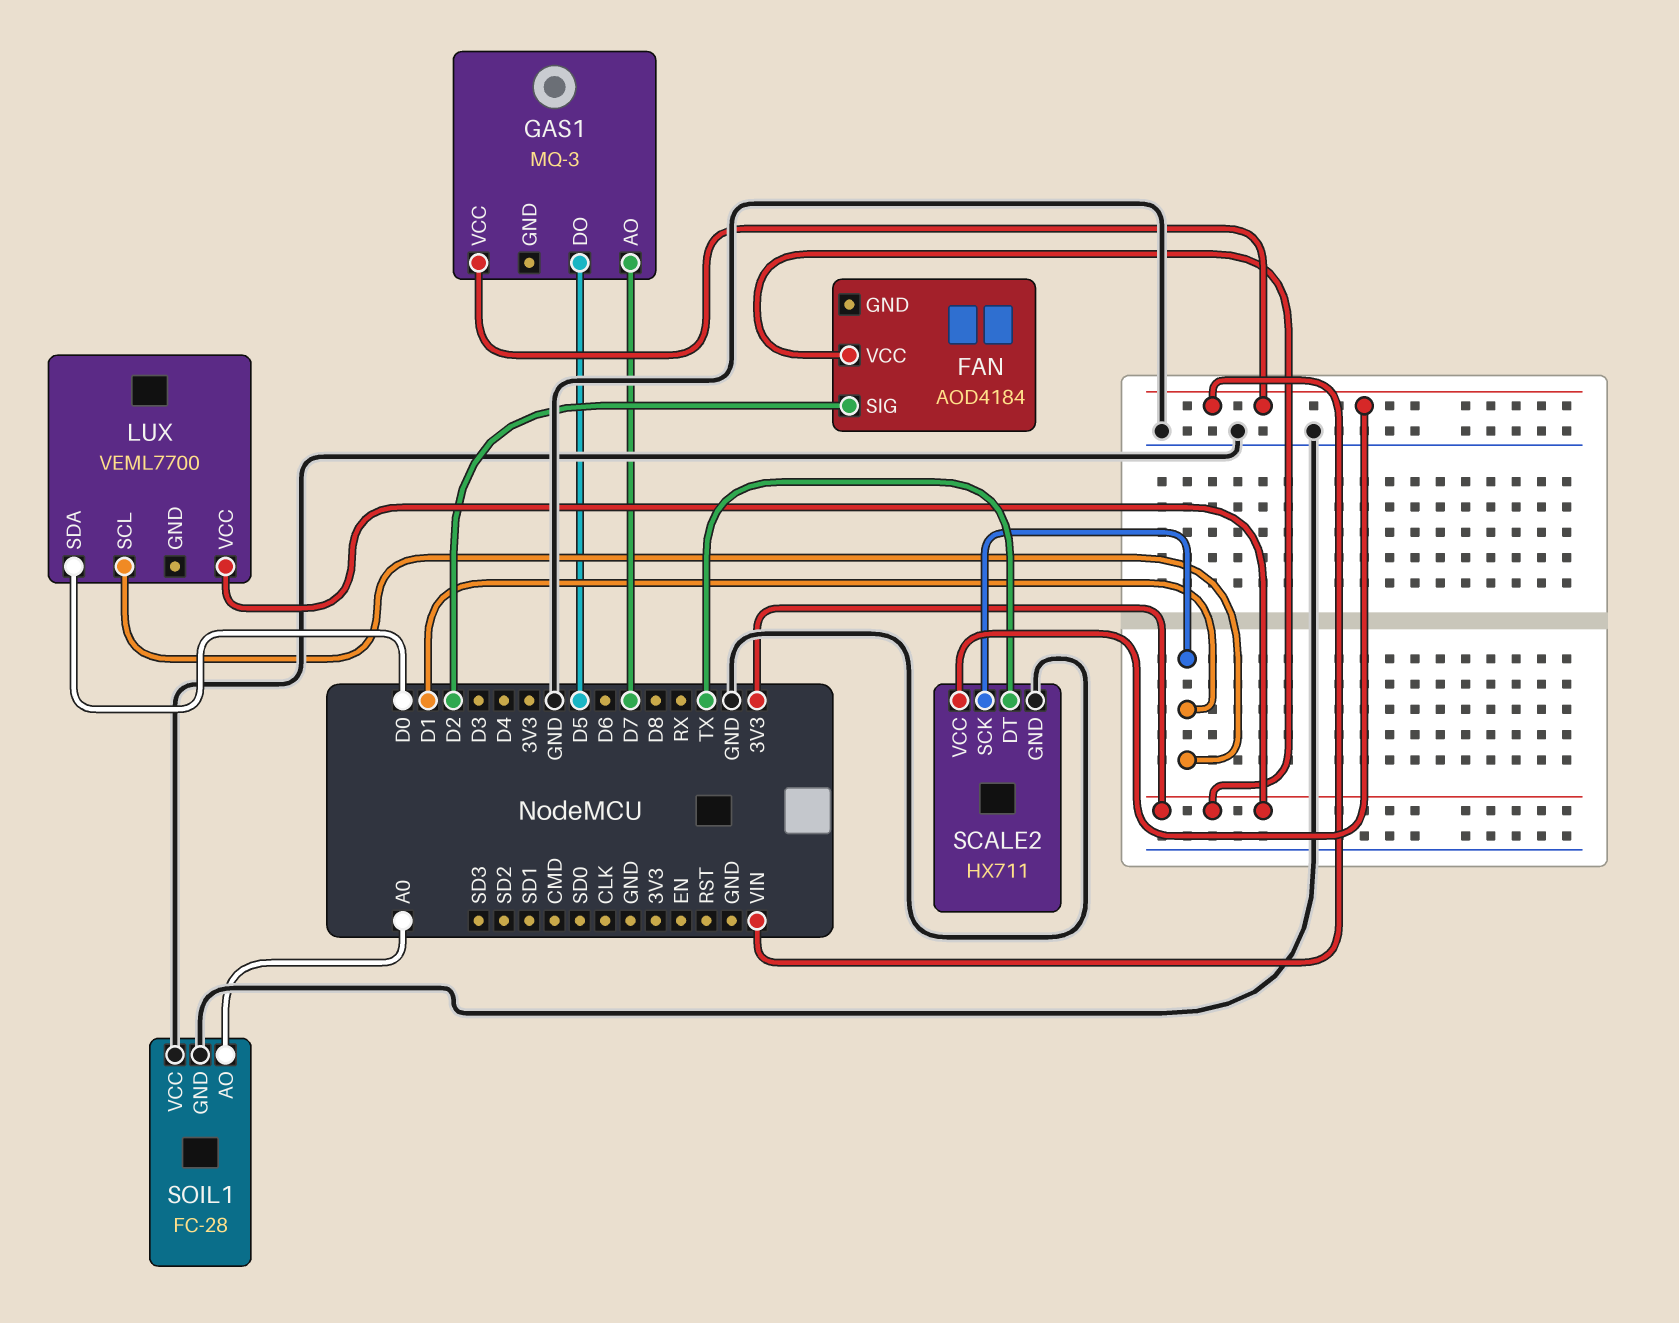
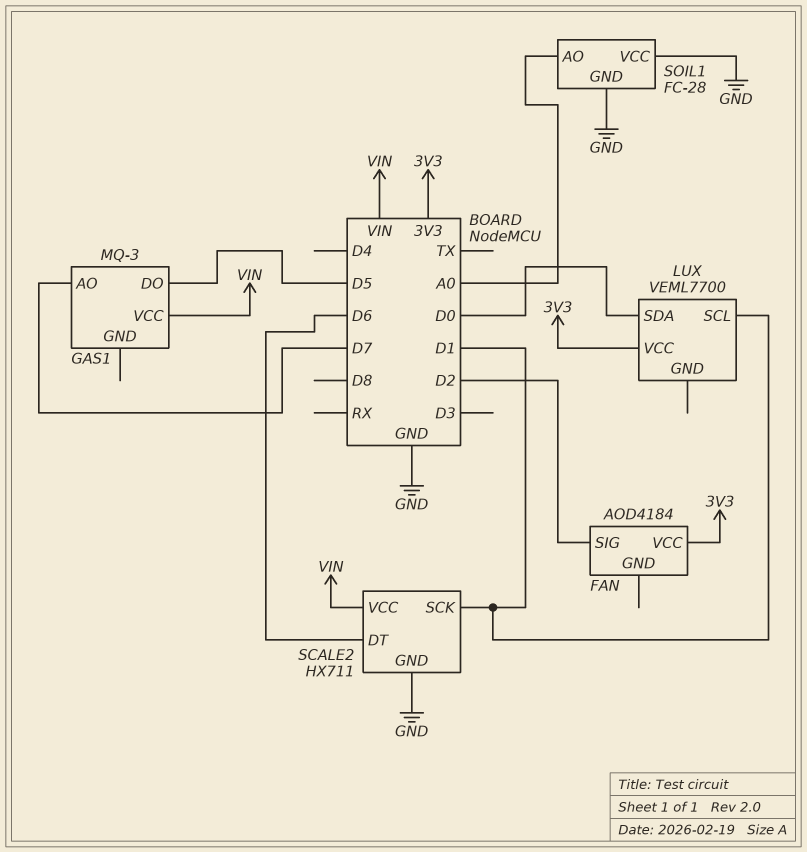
SCALE2 pin DT: TX -> D6

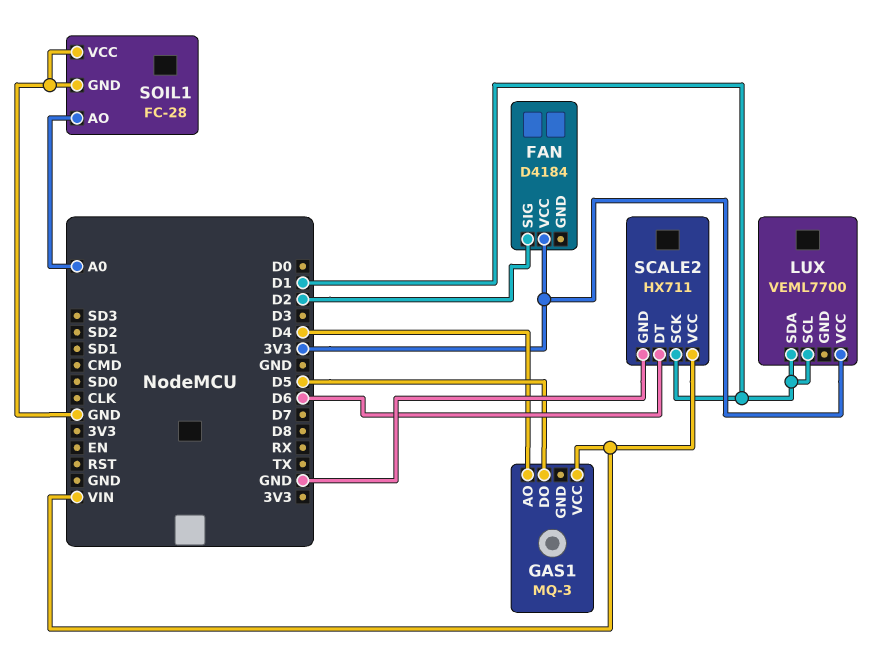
FAN: AOD4184 -> D4184
GAS1 pin AO: D7 -> D4
LUX pin SDA: D0 -> D1

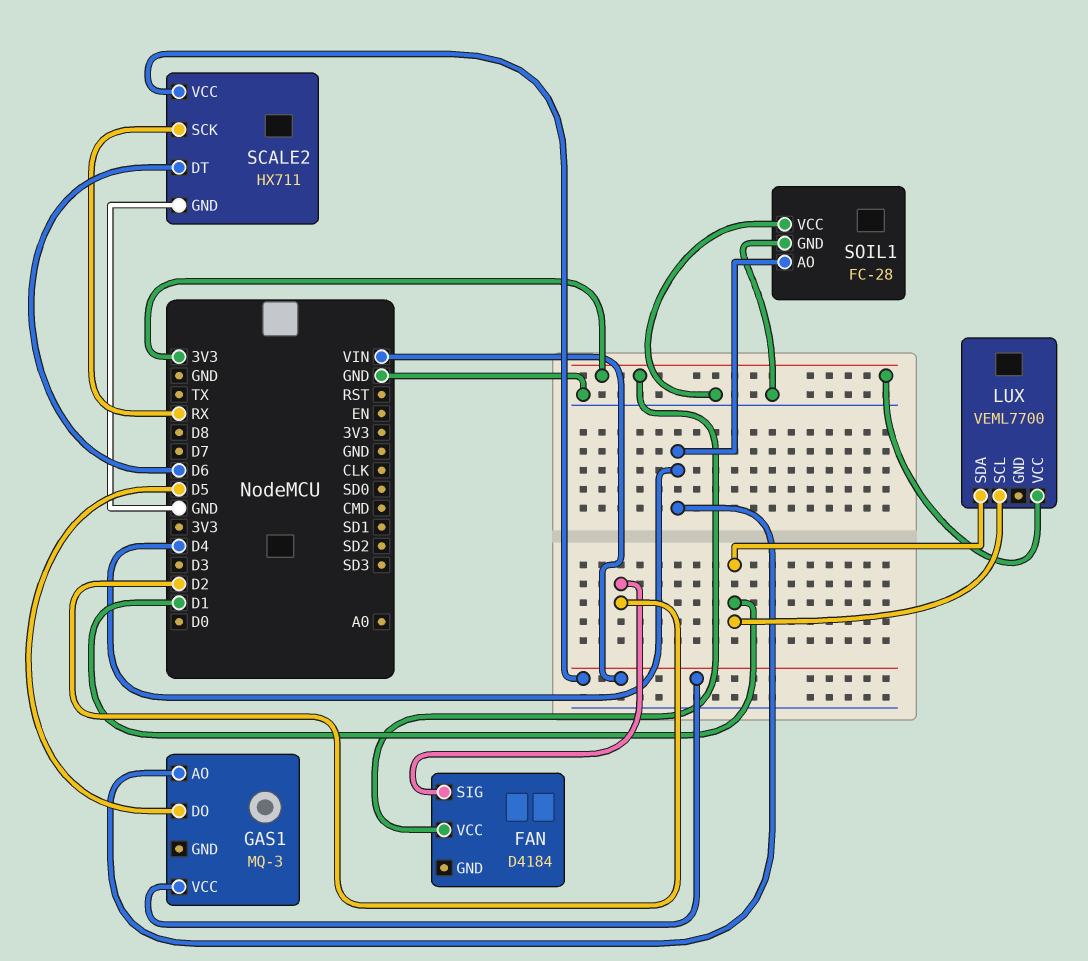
SCALE2 pin SCK: D1 -> RX
SOIL1 pin AO: A0 -> D4

